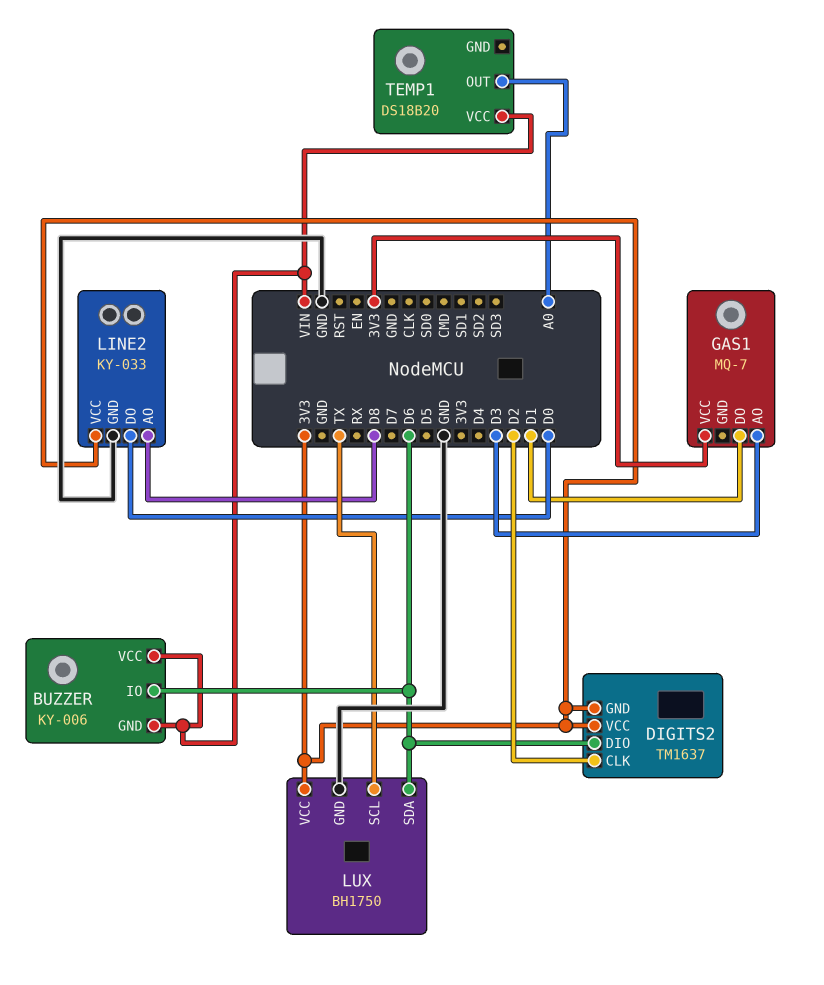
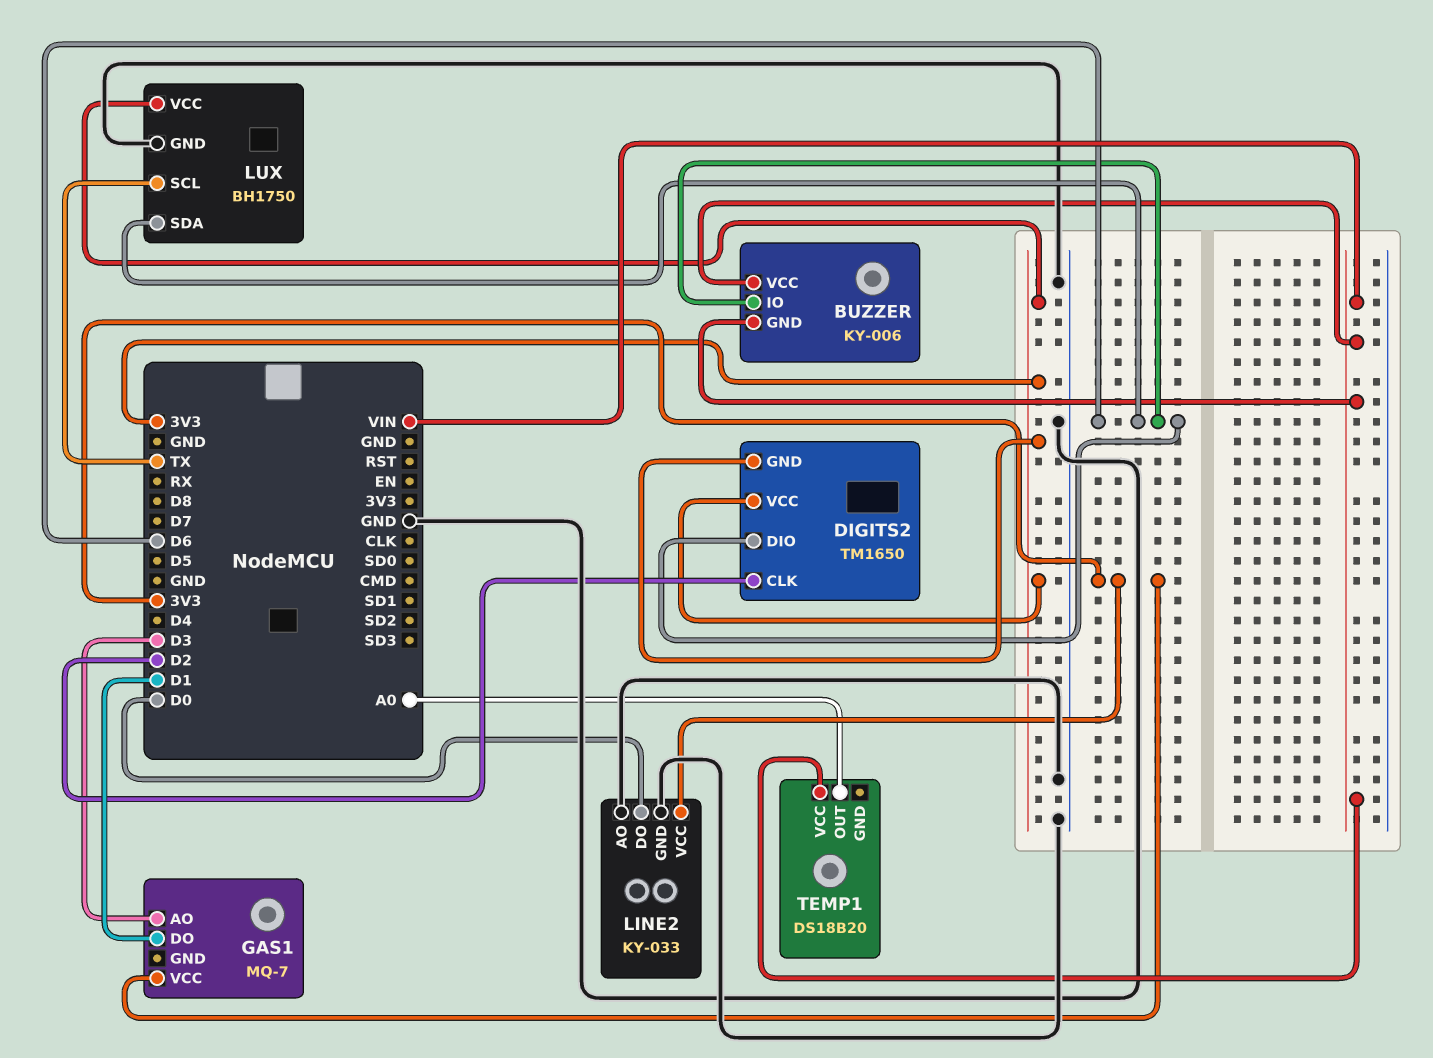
DIGITS2: TM1637 -> TM1650
LINE2 pin AO: D8 -> GND

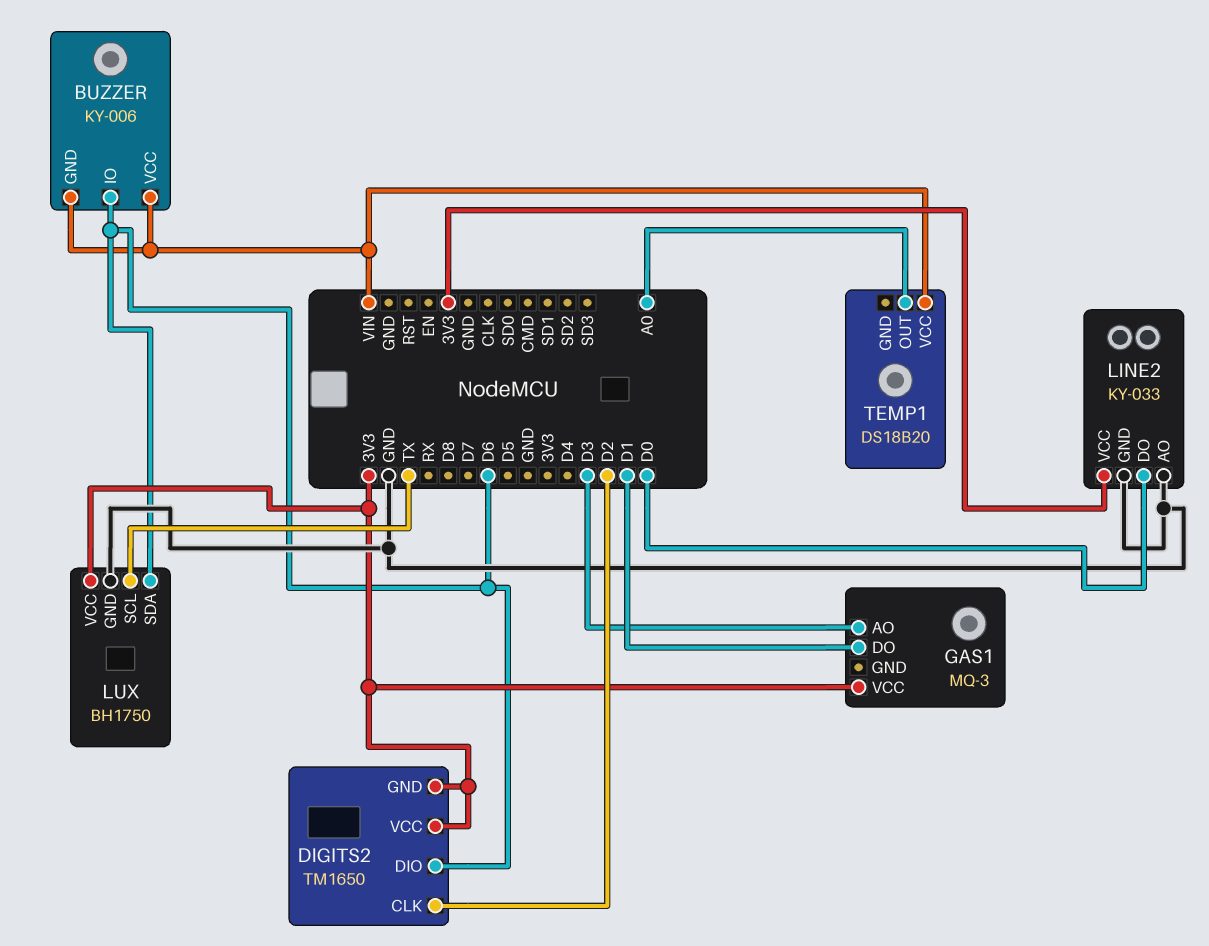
GAS1: MQ-7 -> MQ-3

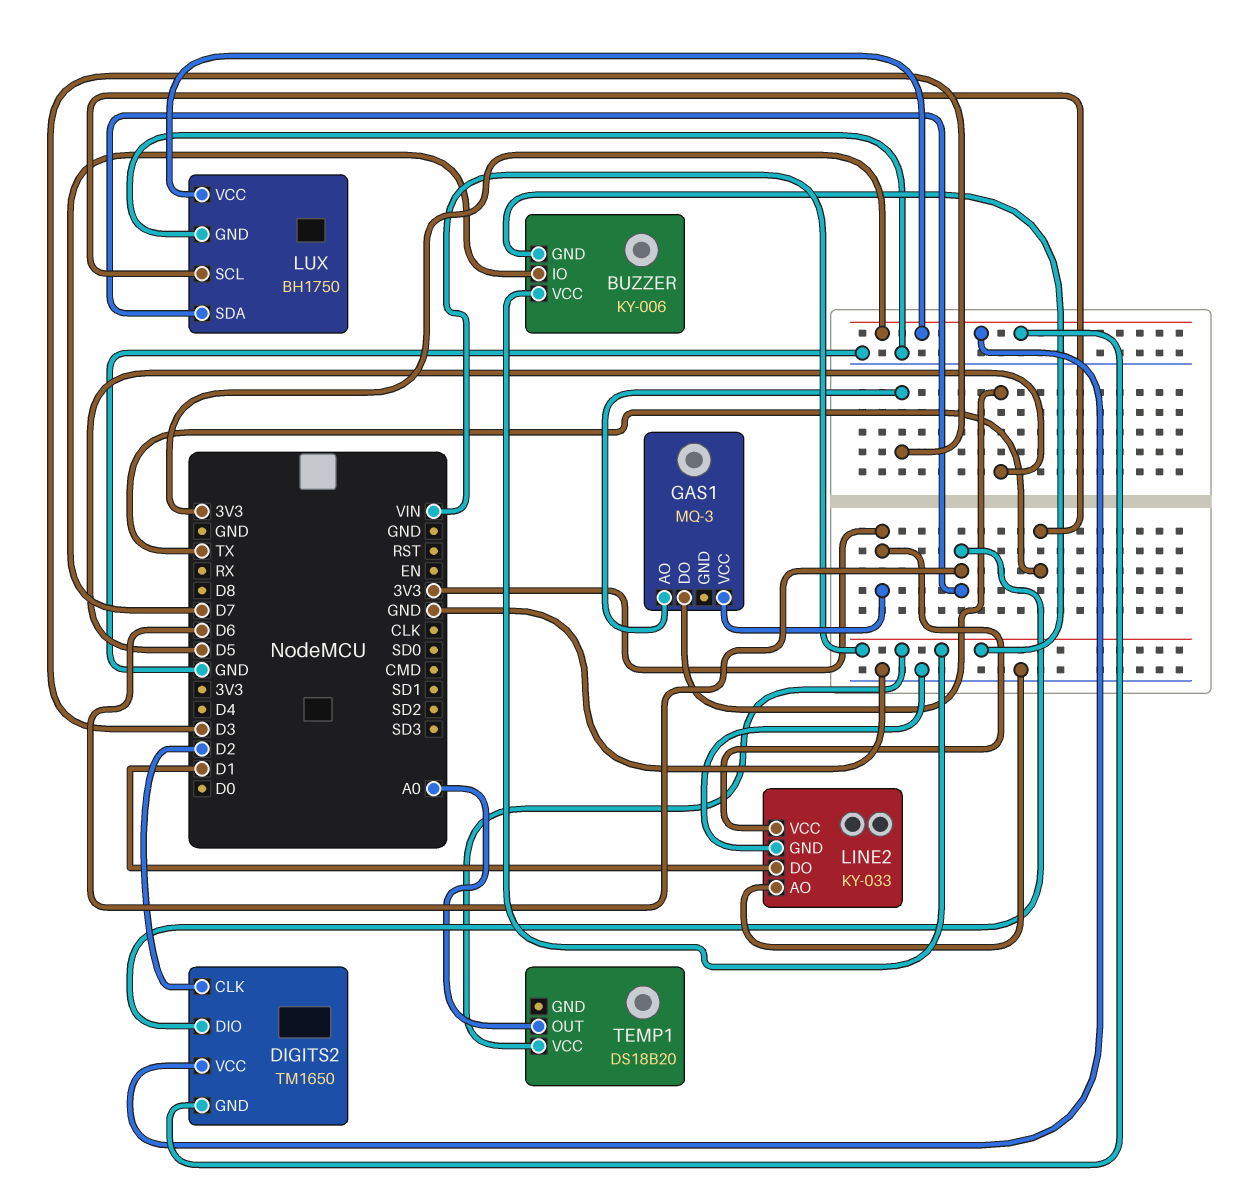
BUZZER pin IO: D6 -> D7
GAS1 pin DO: D1 -> D5
LINE2 pin DO: D0 -> D1

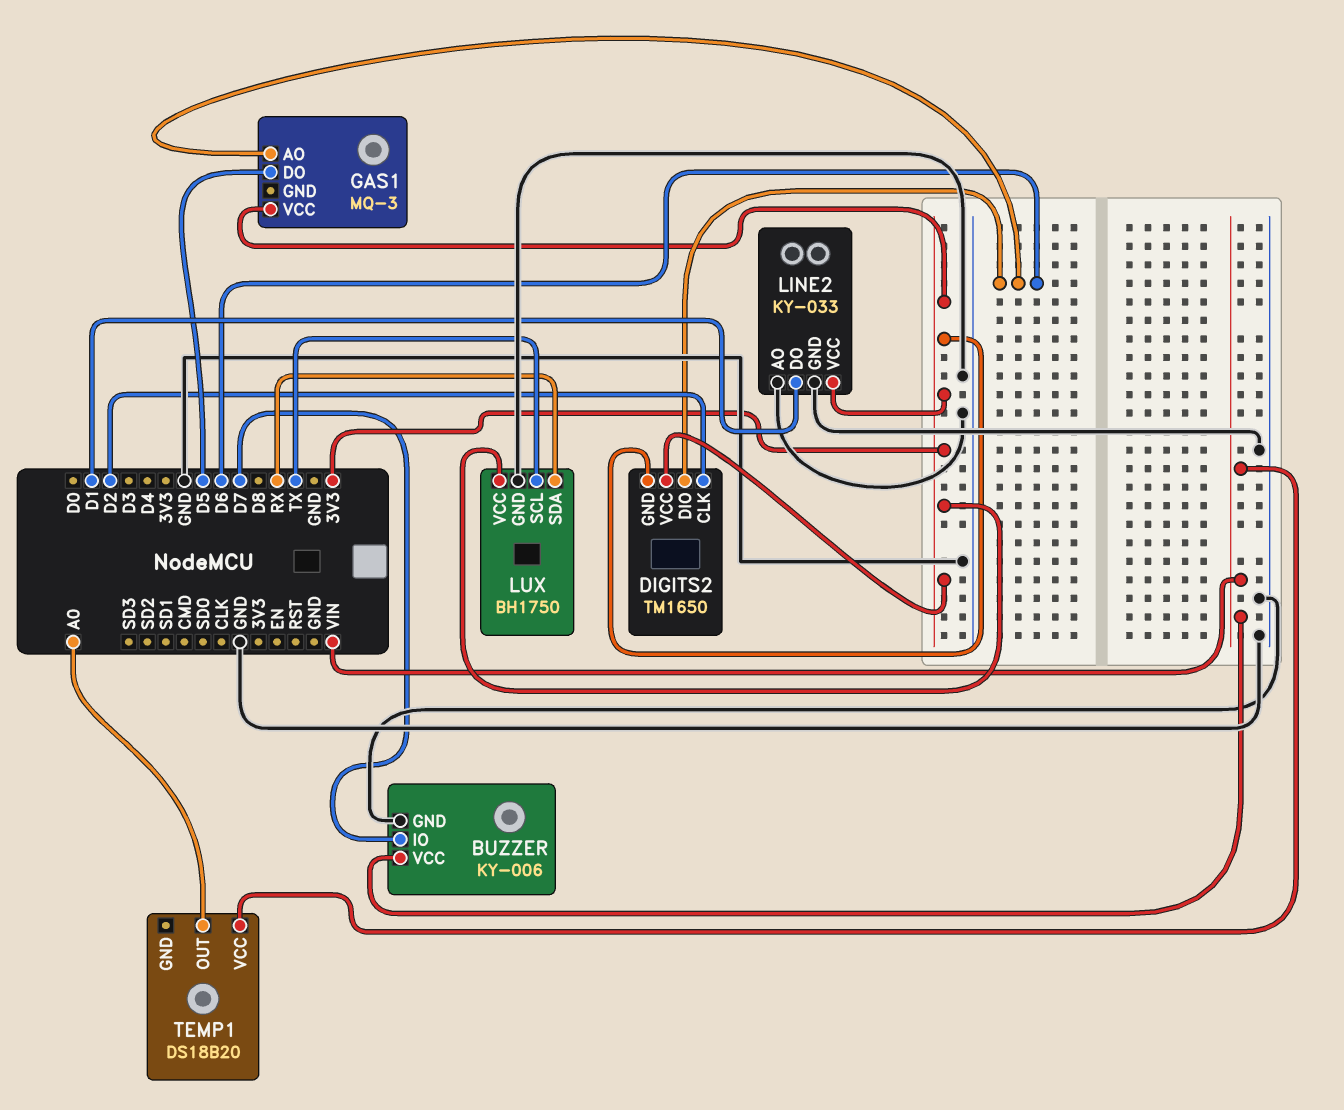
BUZZER pin GND: VIN -> GND
GAS1 pin AO: D3 -> D6
LUX pin SDA: D6 -> RX

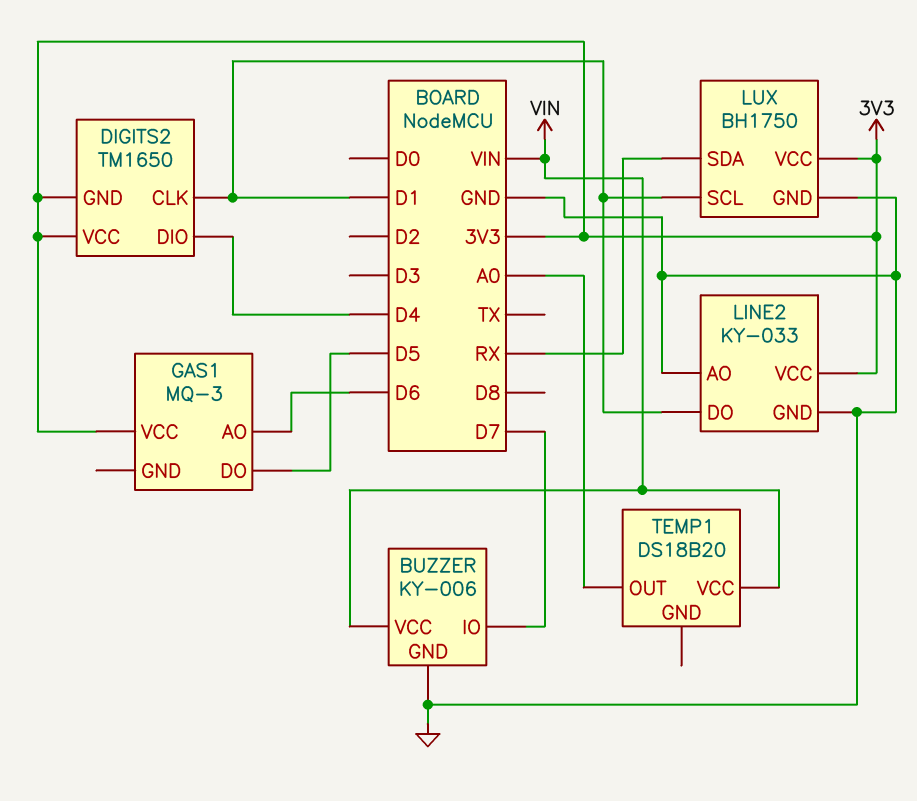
DIGITS2 pin CLK: D2 -> D1
DIGITS2 pin DIO: D6 -> D4
LUX pin SCL: TX -> D1

